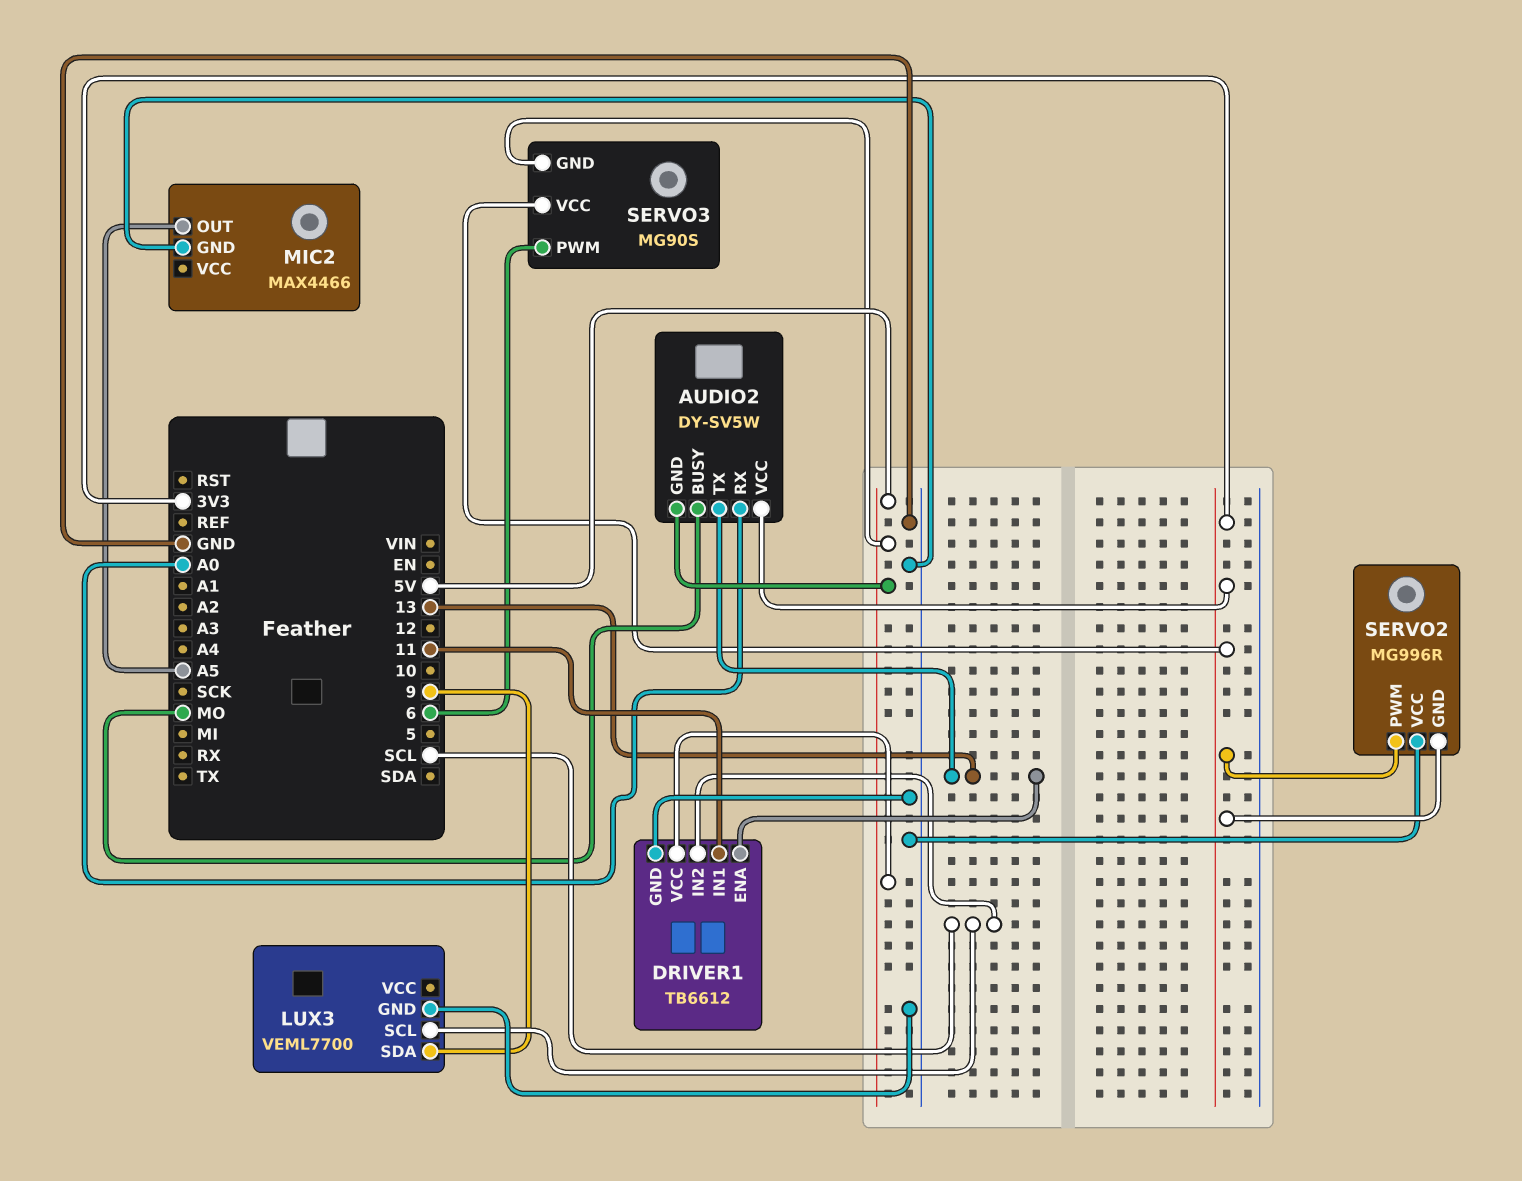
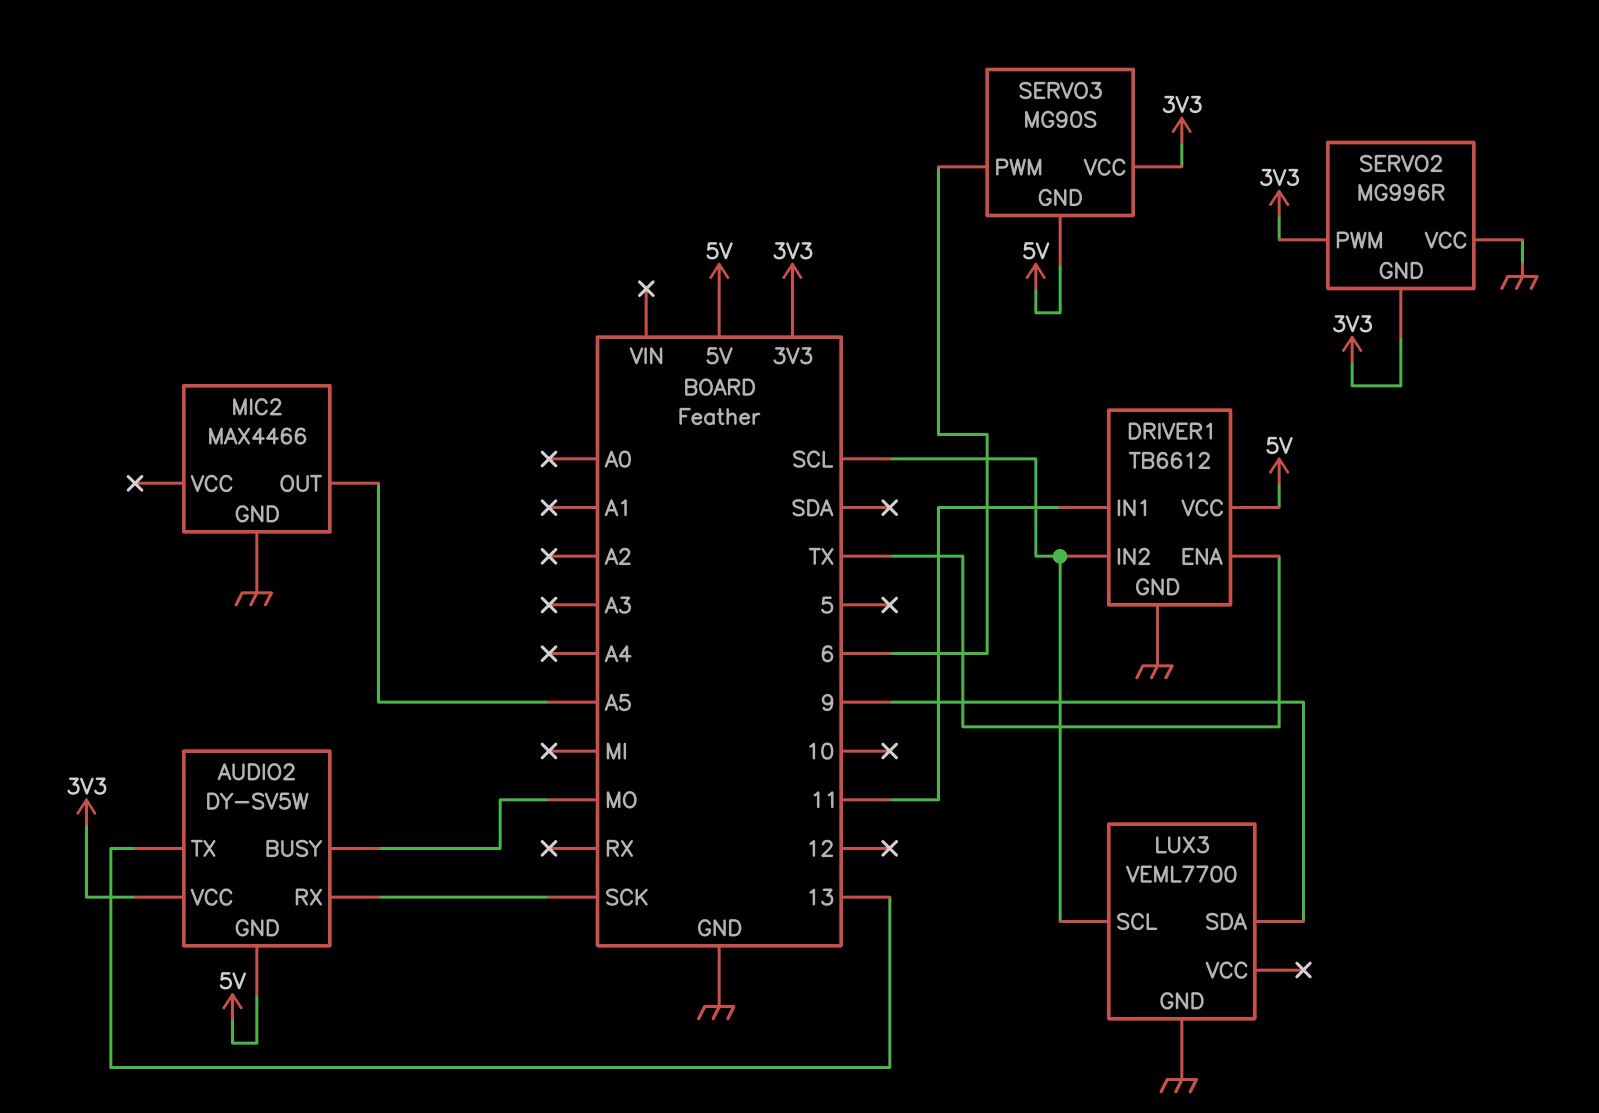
AUDIO2 pin RX: A0 -> SCK
DRIVER1 pin ENA: 13 -> TX

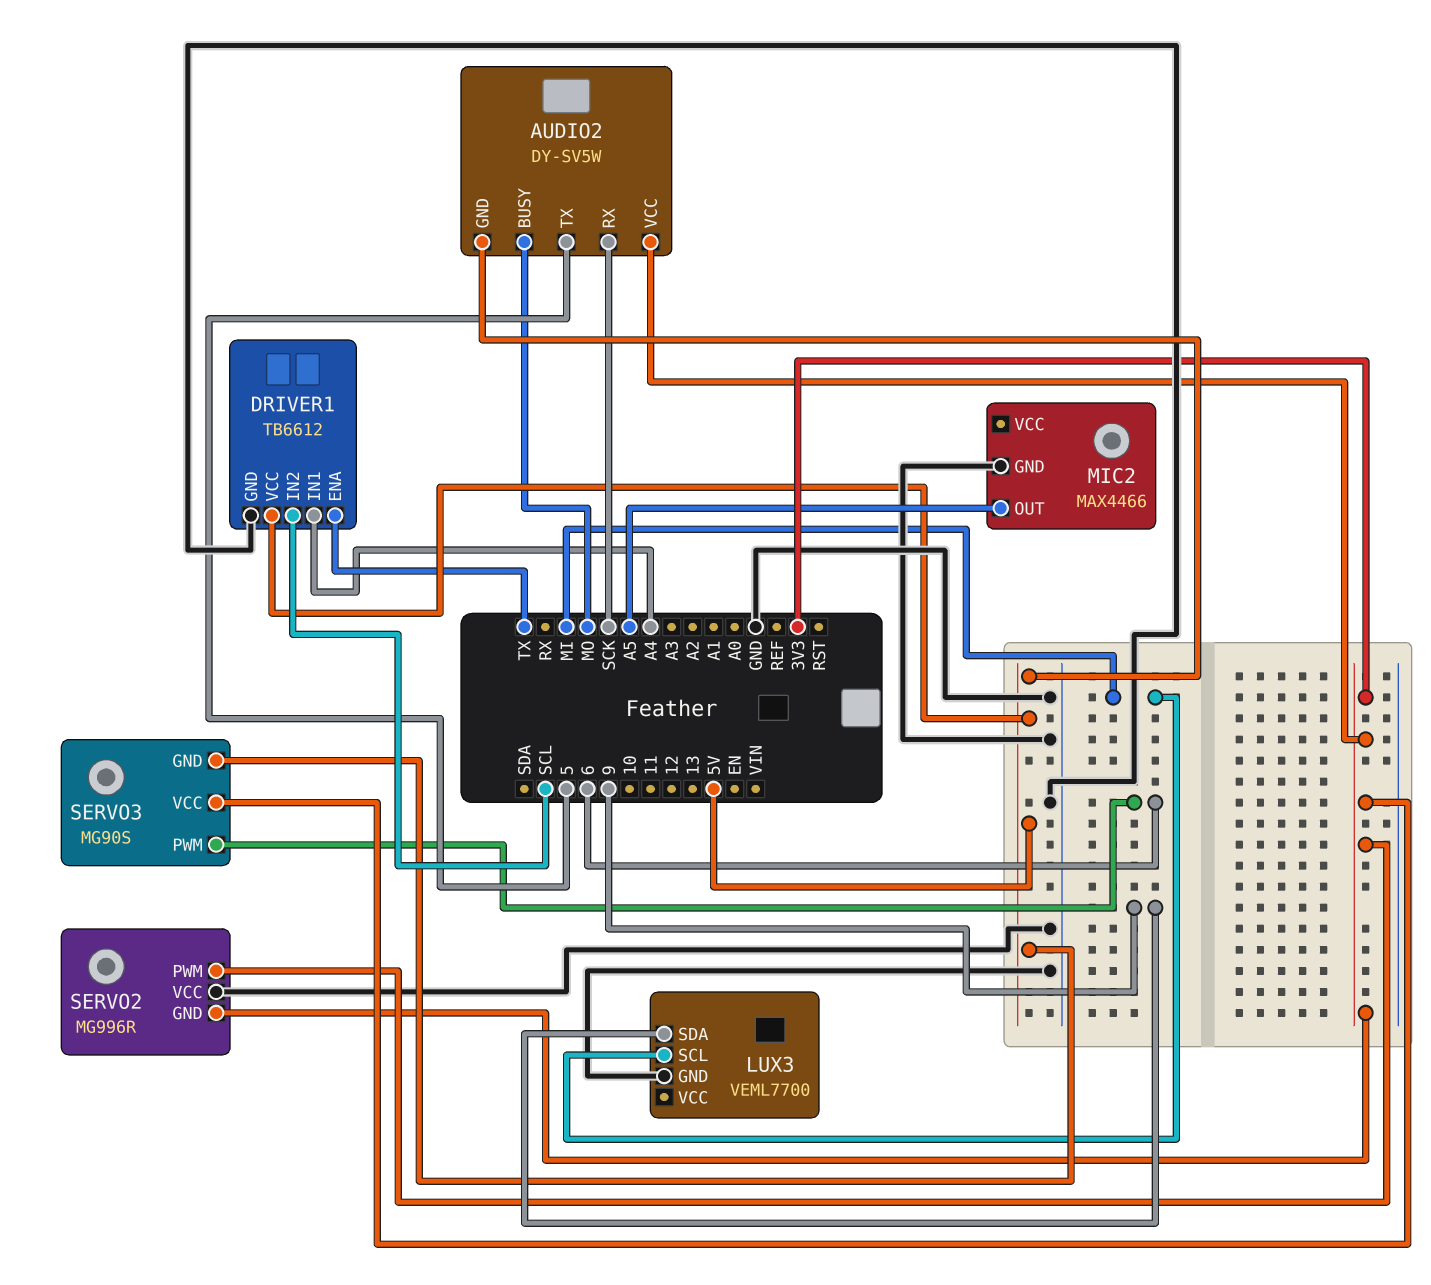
AUDIO2 pin TX: 13 -> 5
DRIVER1 pin IN1: 11 -> A4
LUX3 pin SCL: SCL -> MI

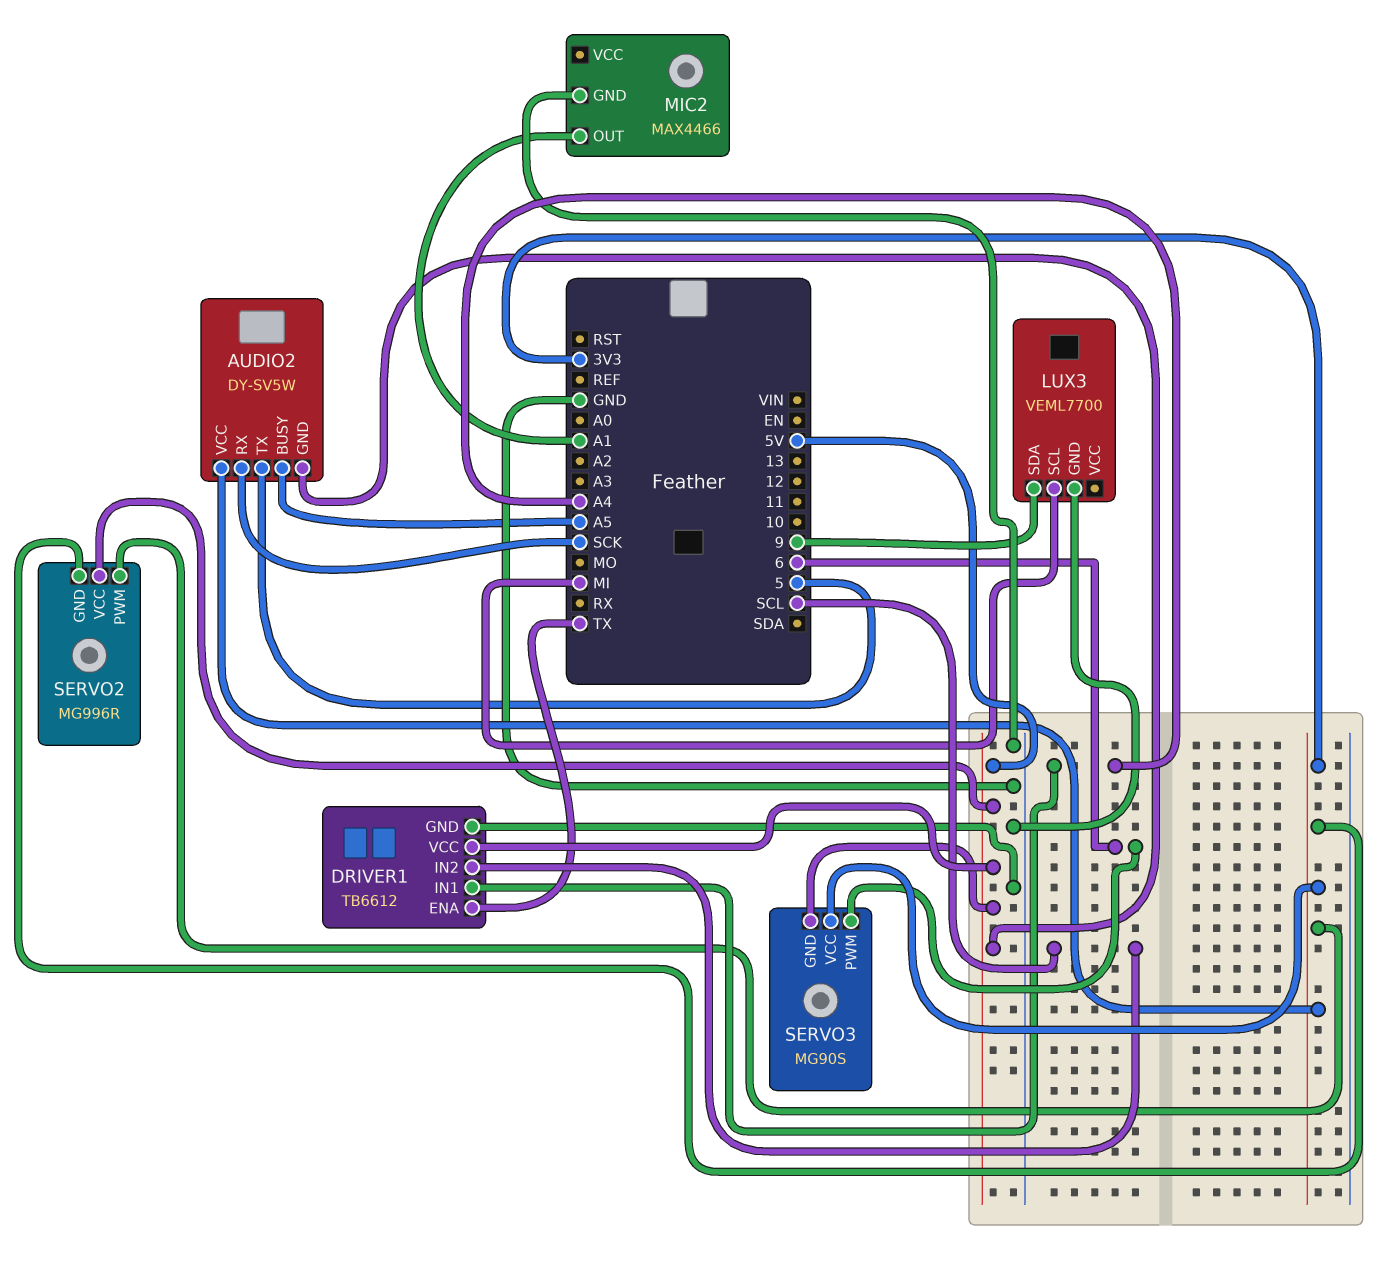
AUDIO2 pin BUSY: MO -> A5
MIC2 pin OUT: A5 -> A1
SERVO2 pin VCC: GND -> 5V

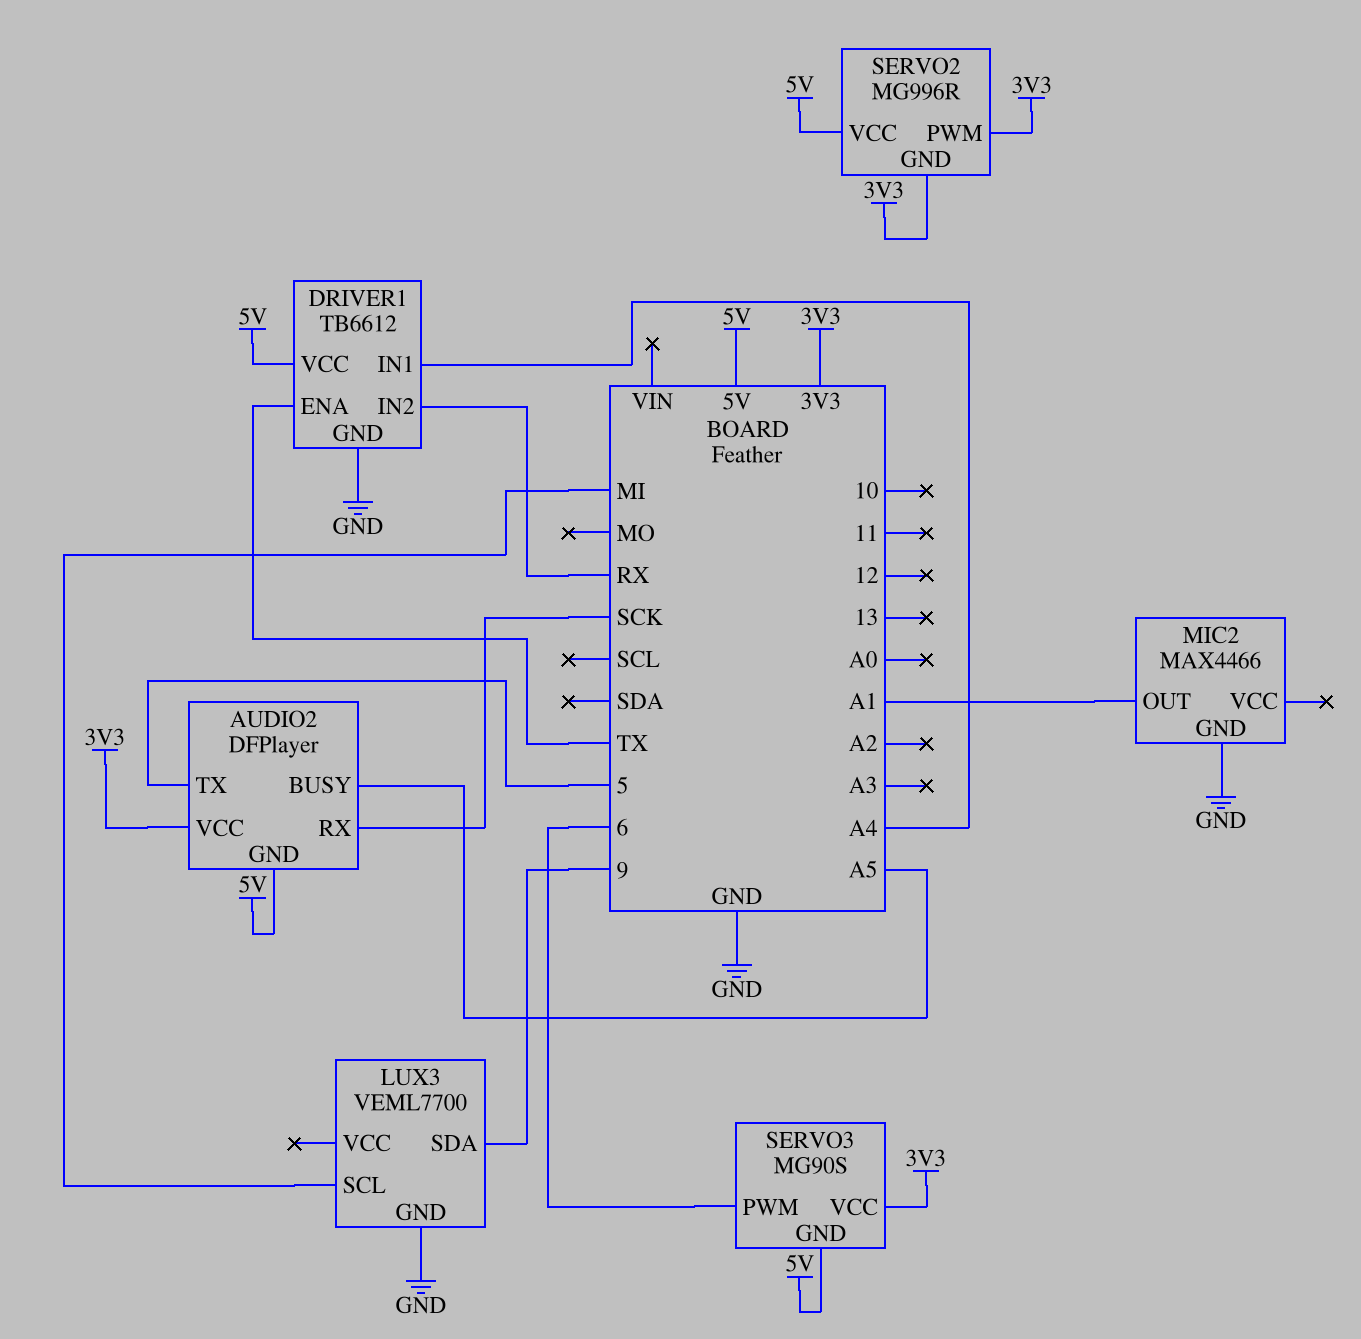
AUDIO2: DY-SV5W -> DFPlayer
DRIVER1 pin IN2: SCL -> RX

